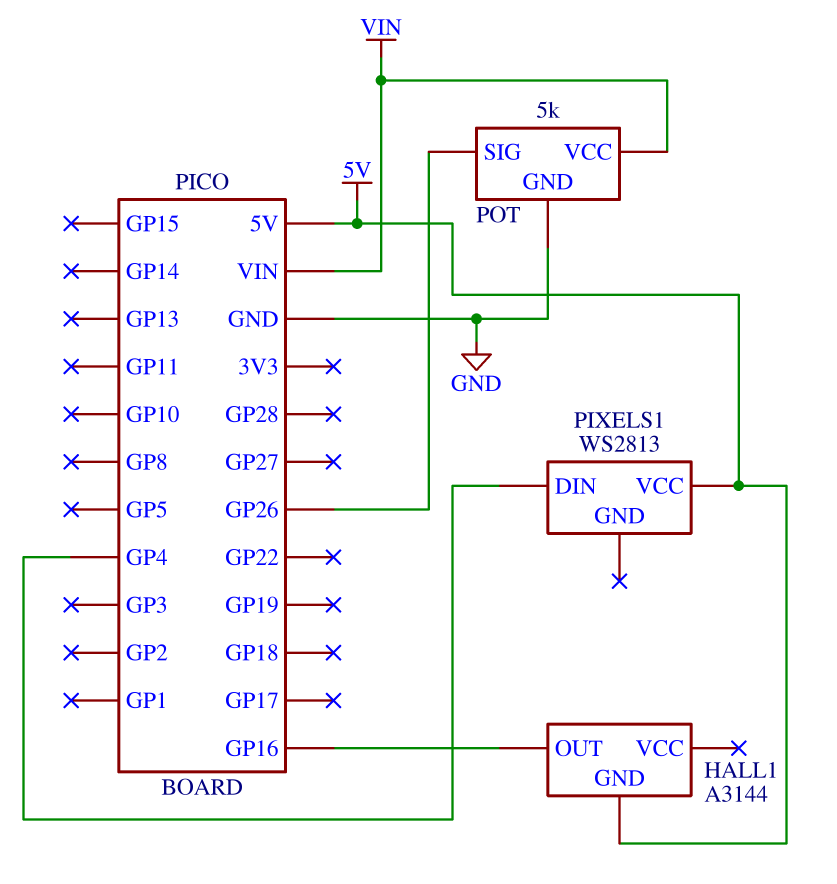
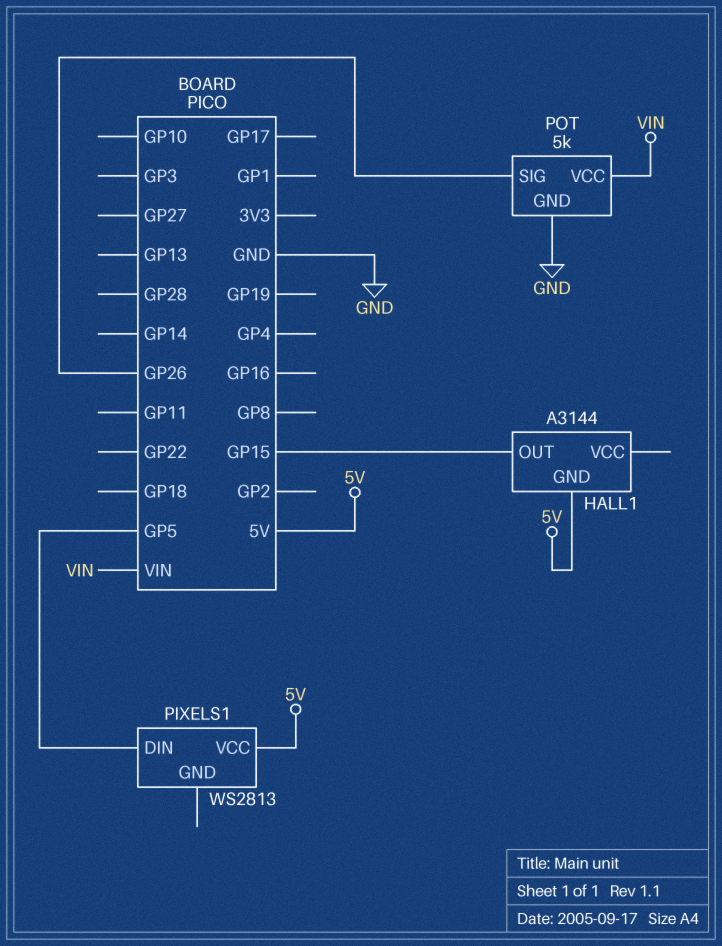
HALL1 pin OUT: GP16 -> GP15
PIXELS1 pin DIN: GP4 -> GP5

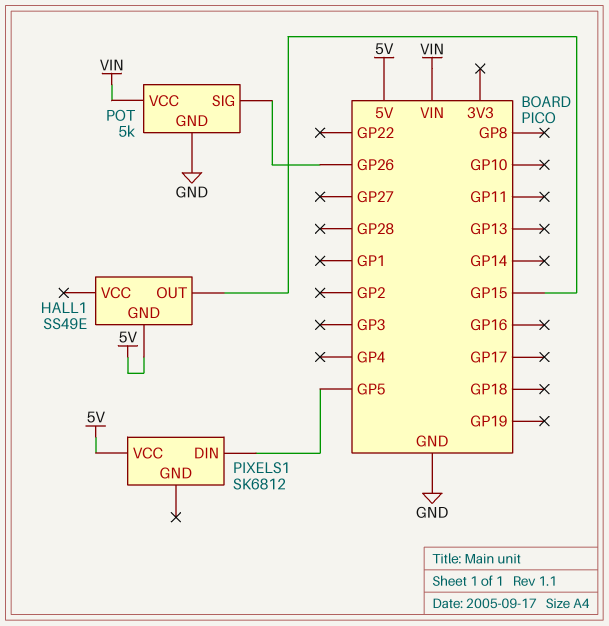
HALL1: A3144 -> SS49E
PIXELS1: WS2813 -> SK6812

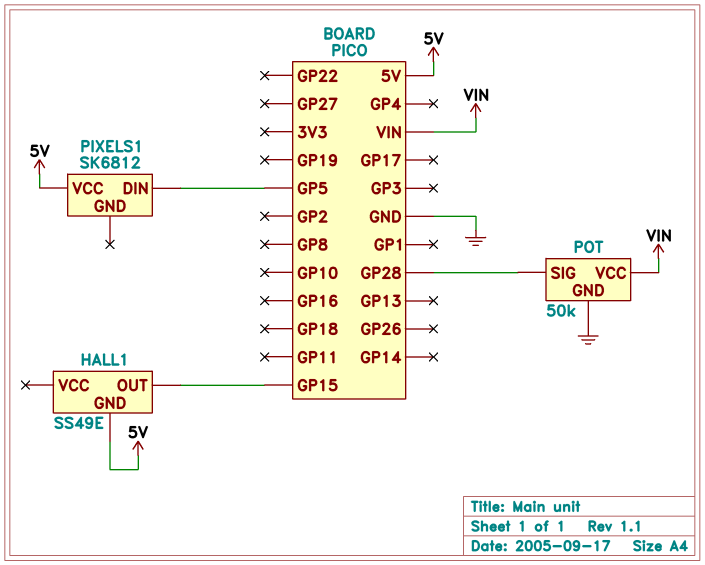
POT: 5k -> 50k
POT pin SIG: GP26 -> GP28

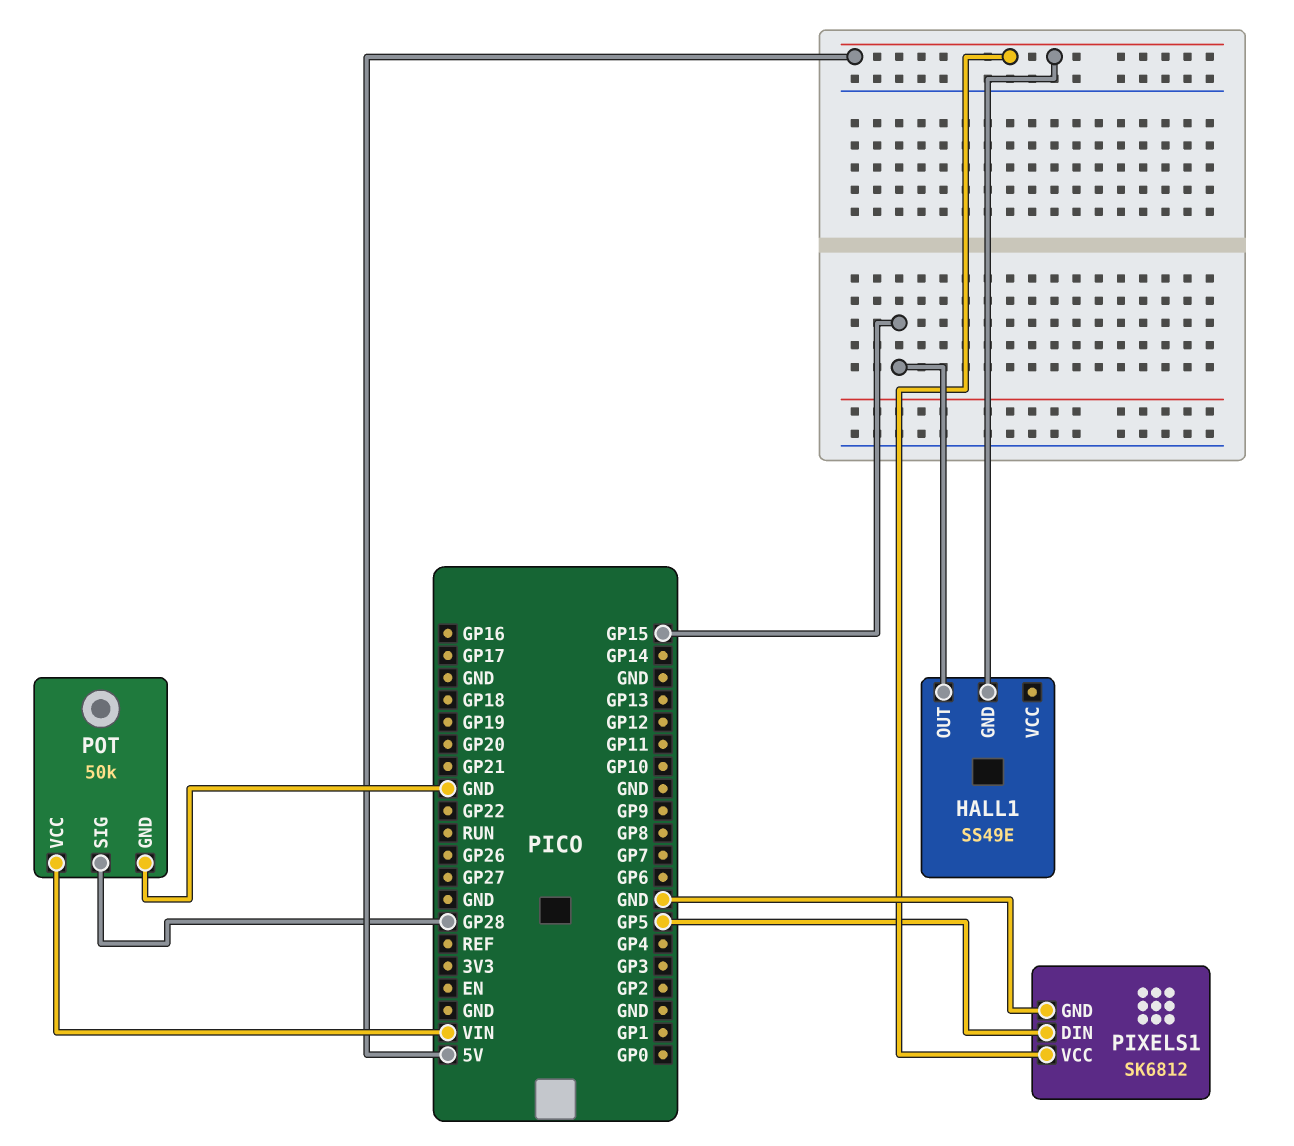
PIXELS1 pin GND: none -> GND

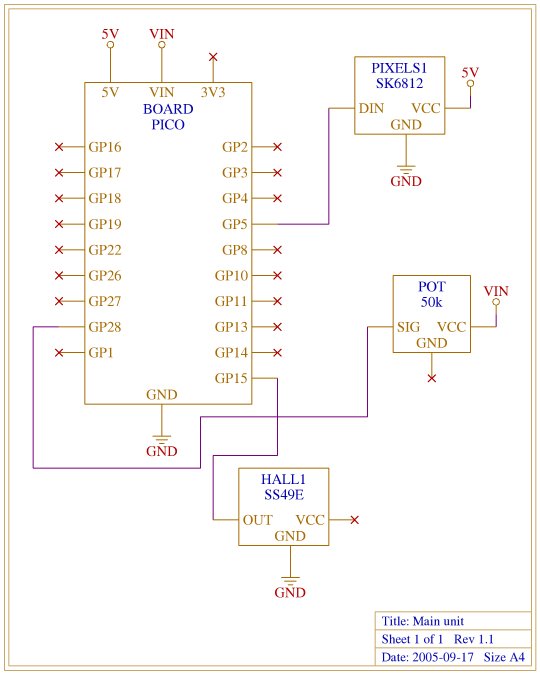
HALL1 pin GND: 5V -> GND
POT pin GND: GND -> none

